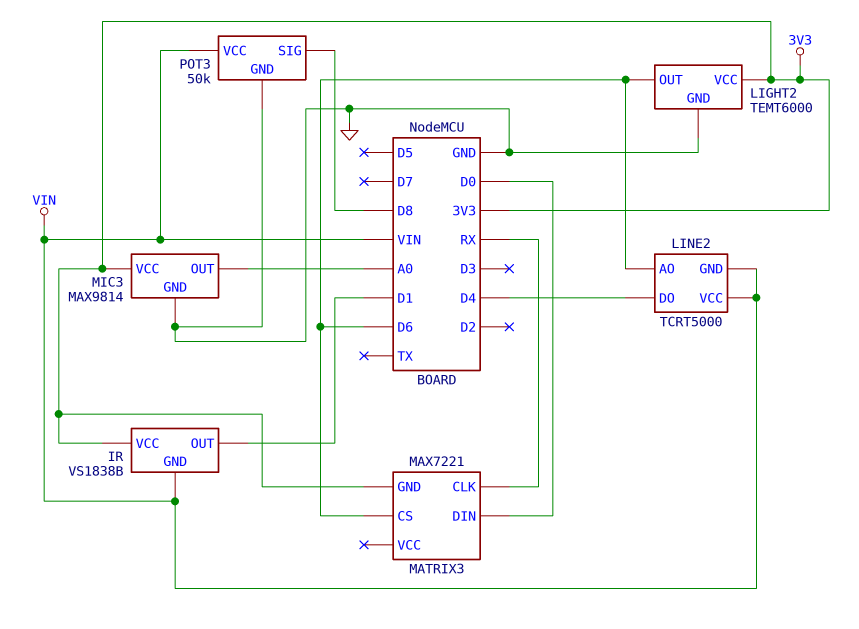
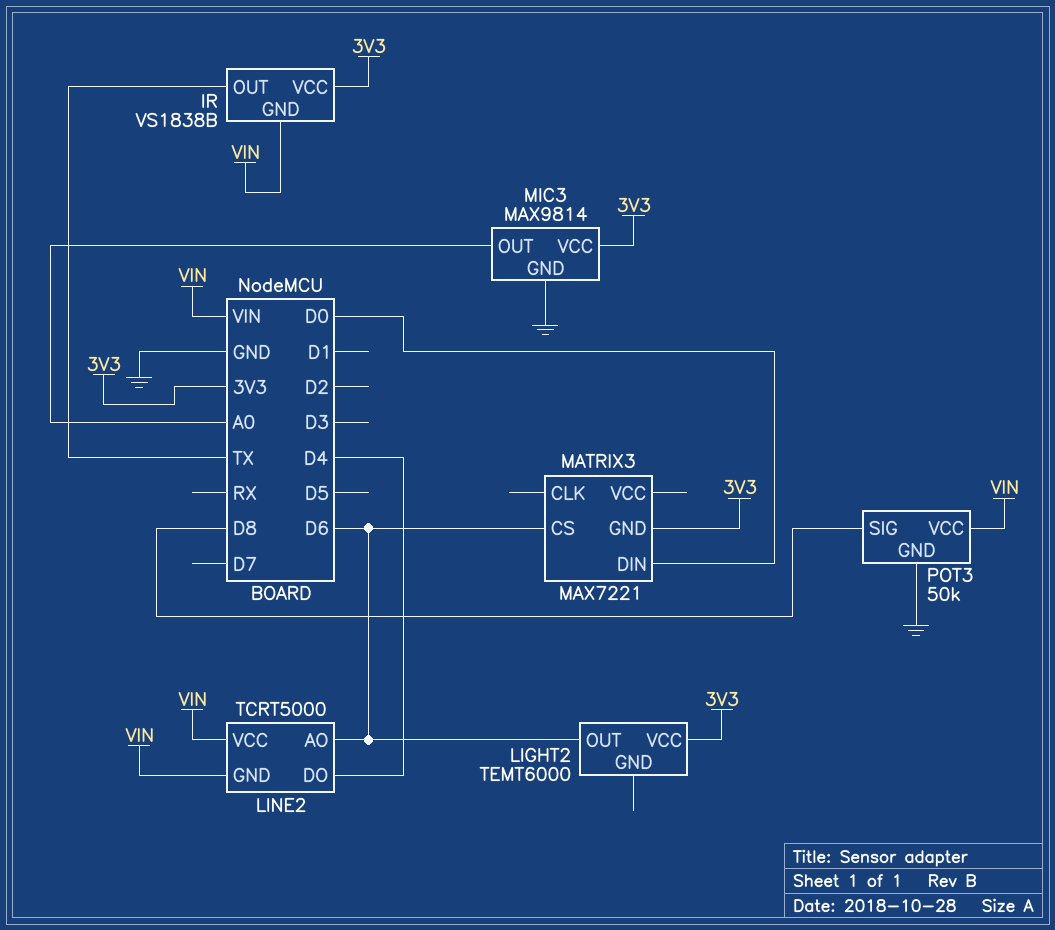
IR pin OUT: D1 -> TX
LIGHT2 pin GND: GND -> none
MATRIX3 pin CLK: RX -> none

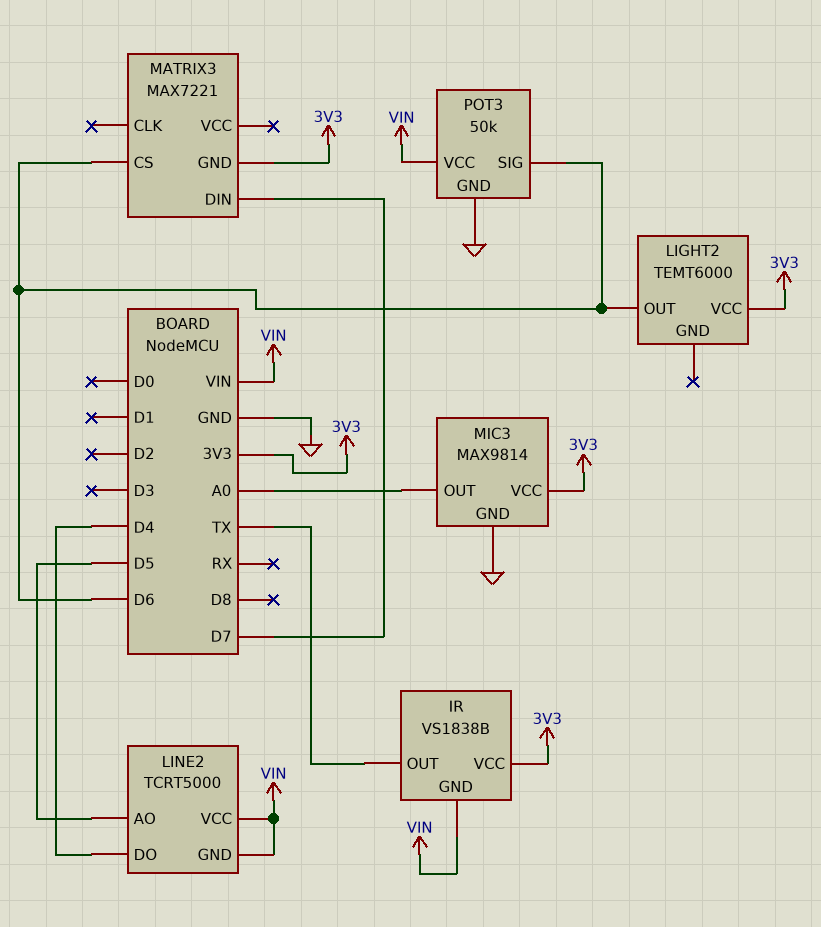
LINE2 pin AO: D6 -> D5
MATRIX3 pin DIN: D0 -> D7
POT3 pin SIG: D8 -> D6

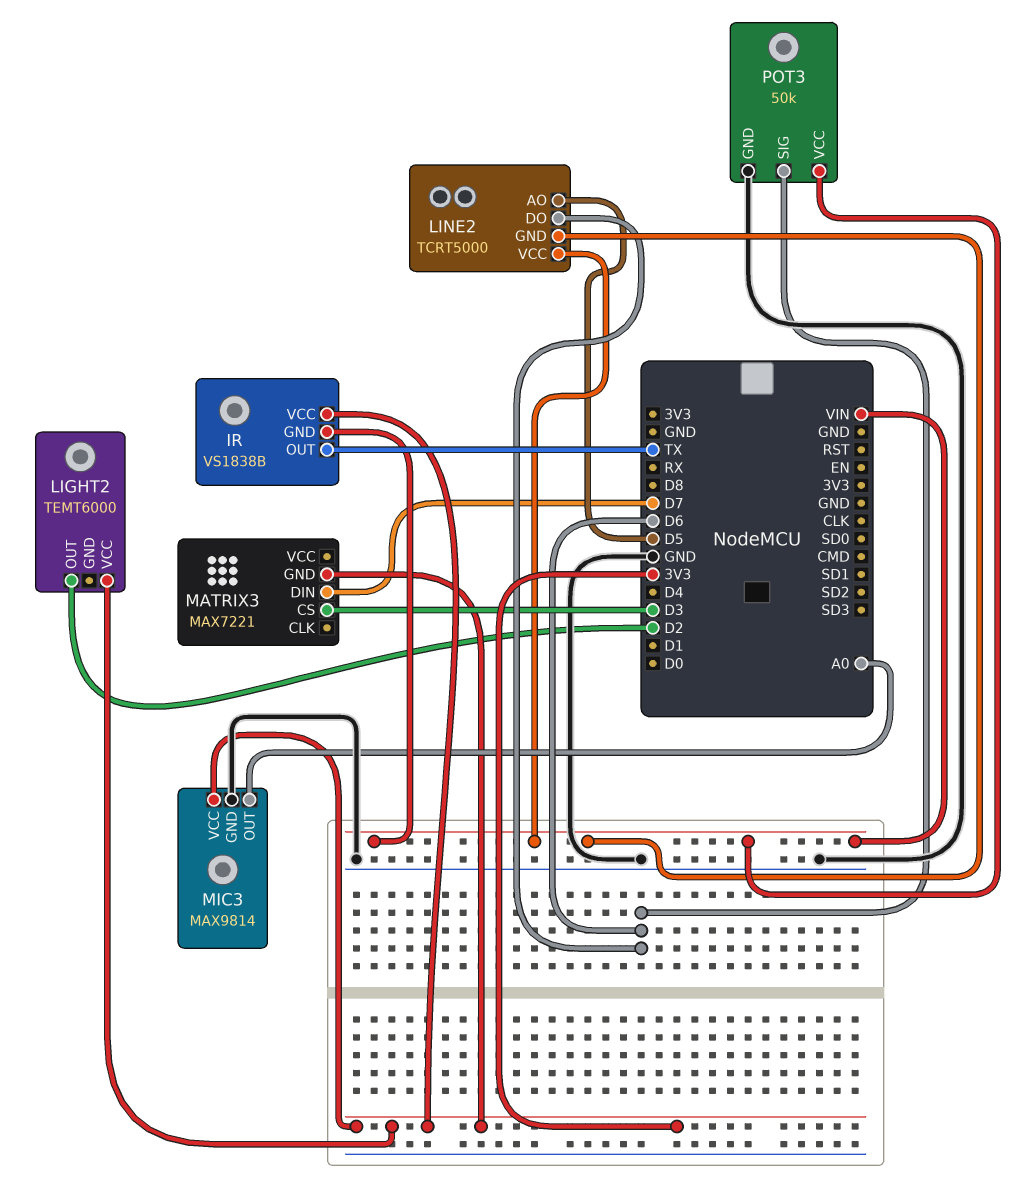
LIGHT2 pin OUT: D6 -> D2
LINE2 pin DO: D4 -> D6
MATRIX3 pin CS: D6 -> D3

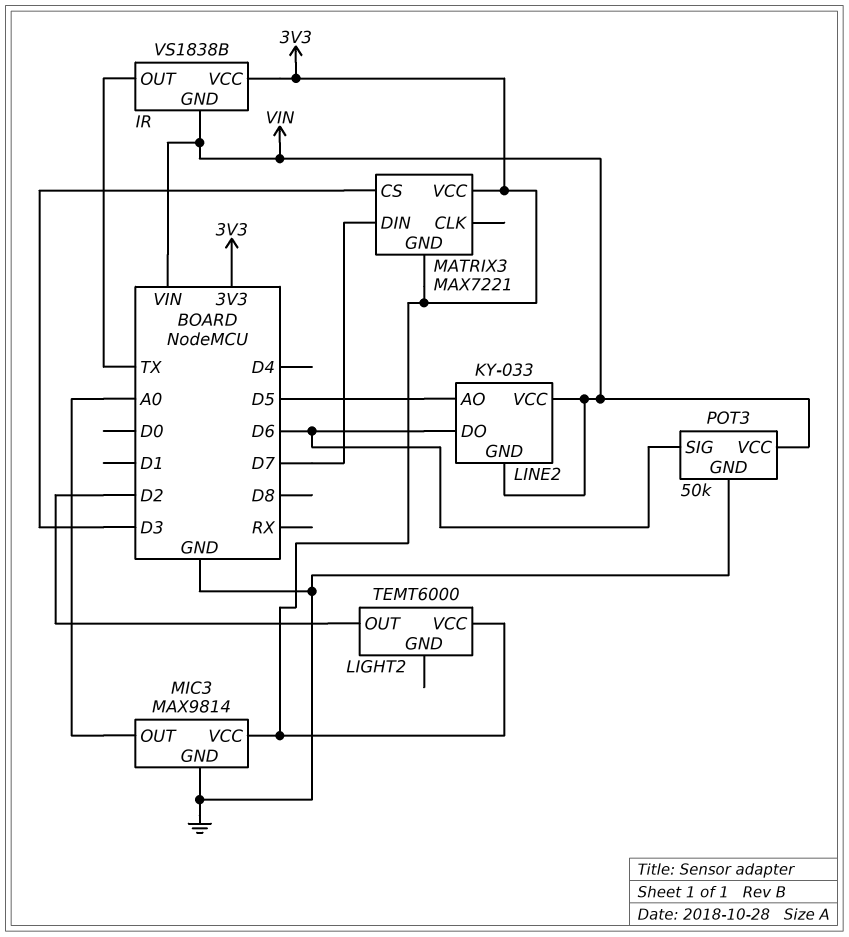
LINE2: TCRT5000 -> KY-033
MATRIX3 pin VCC: none -> 3V3

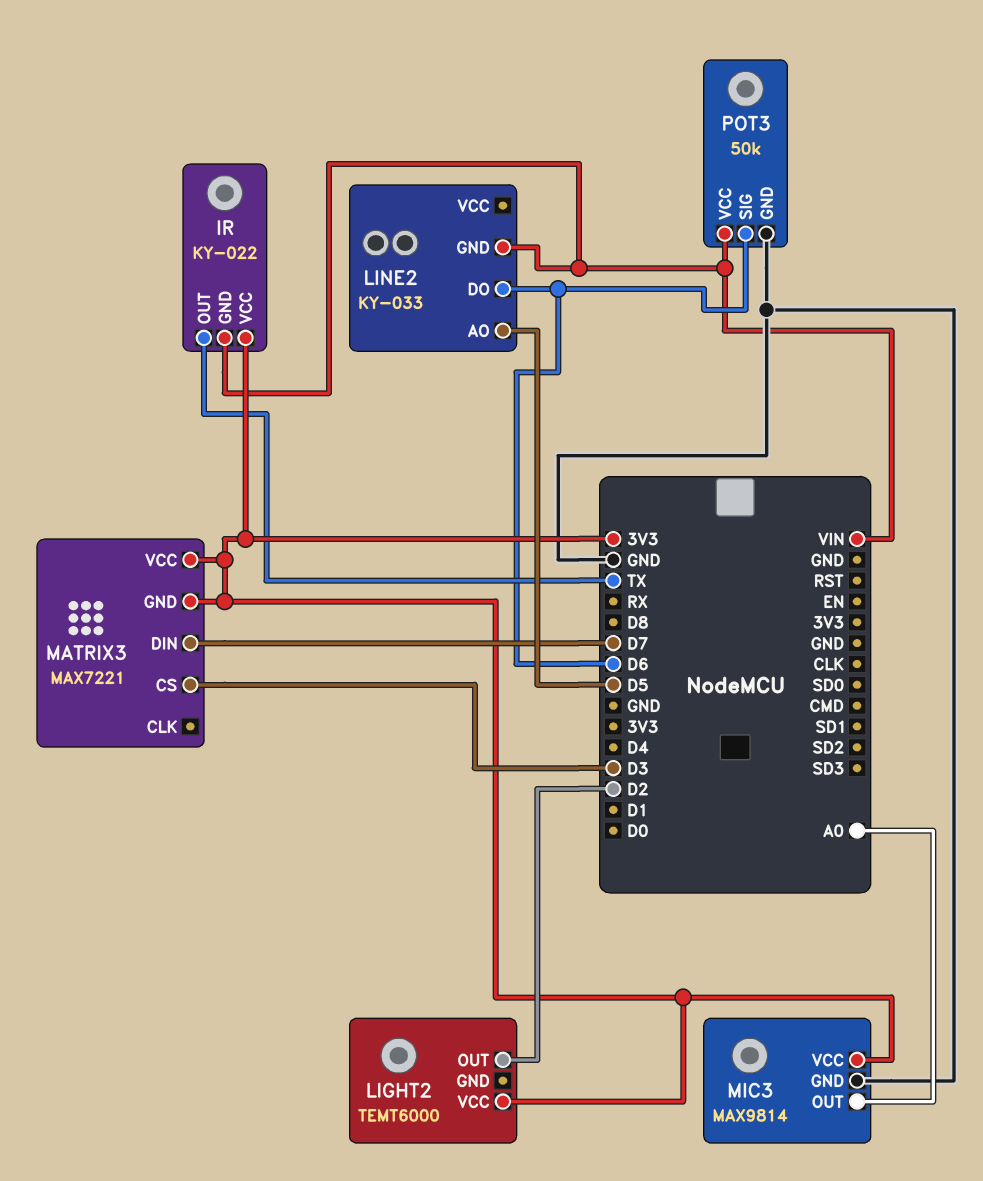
IR: VS1838B -> KY-022
LINE2 pin VCC: VIN -> none

